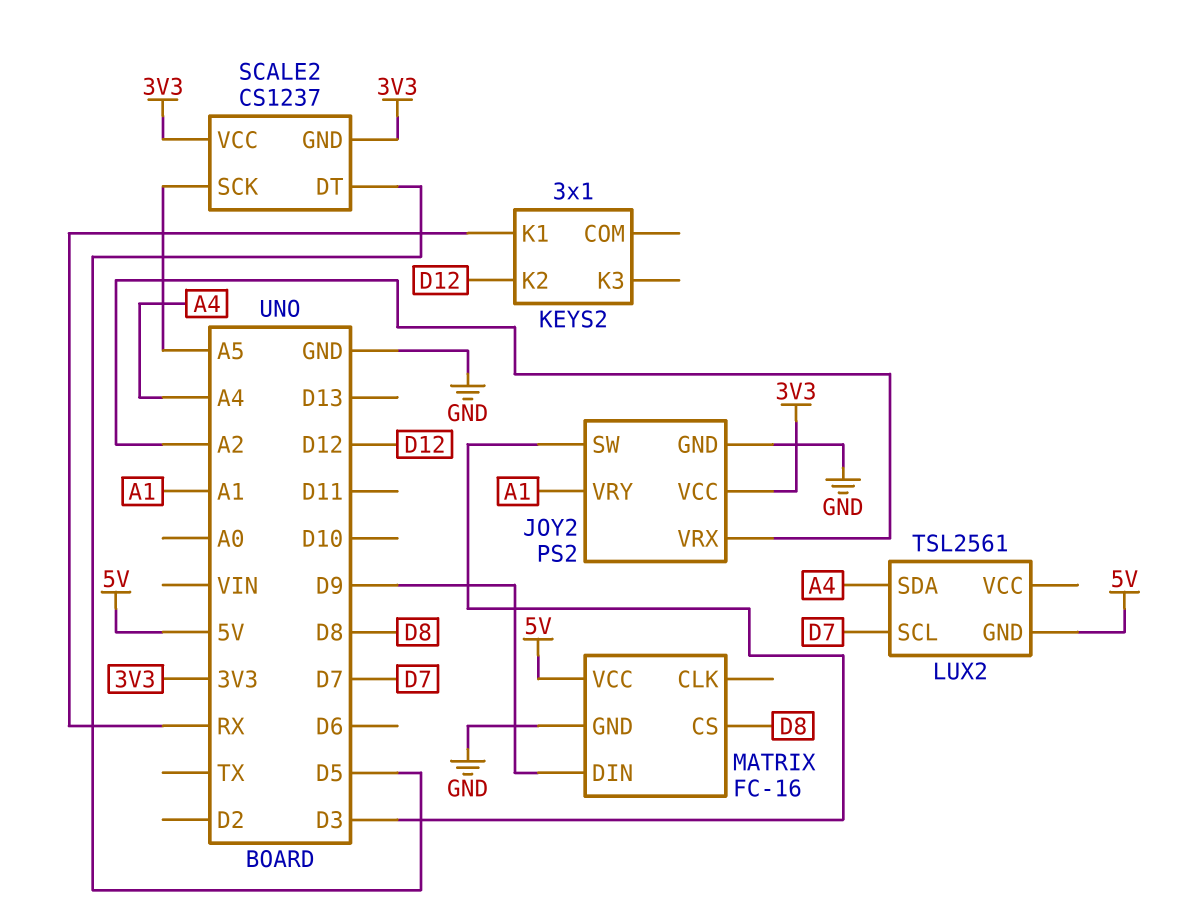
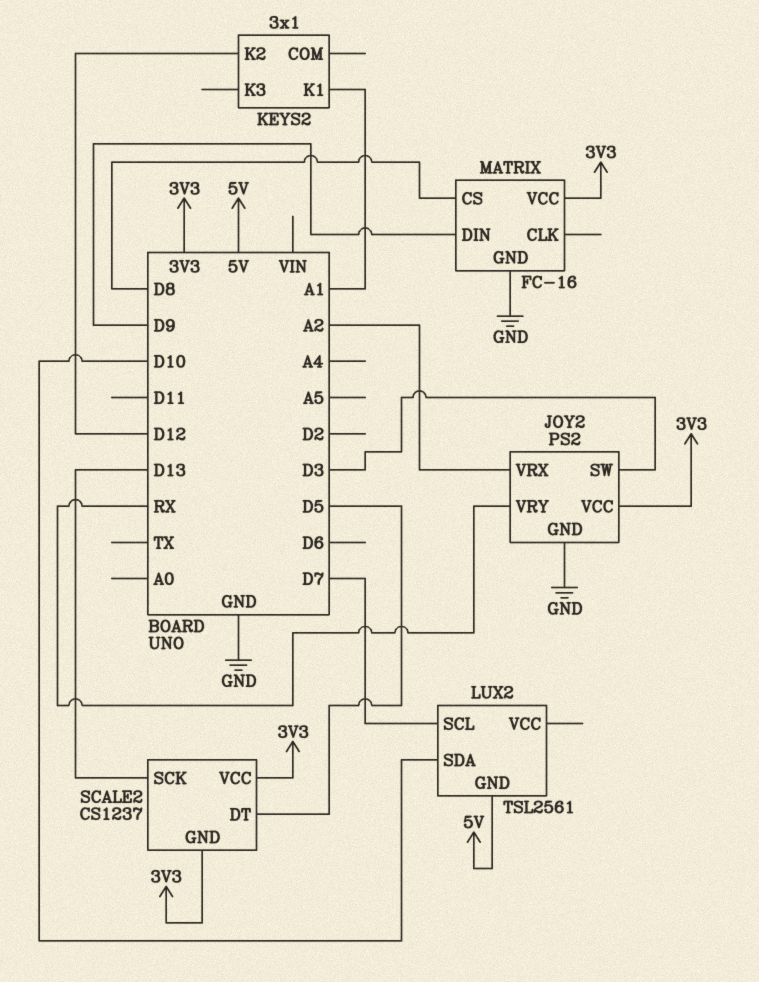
JOY2 pin VRY: A1 -> RX
KEYS2 pin K1: RX -> A1
LUX2 pin SDA: A4 -> D10
MATRIX pin VCC: 5V -> 3V3
SCALE2 pin SCK: A5 -> D13

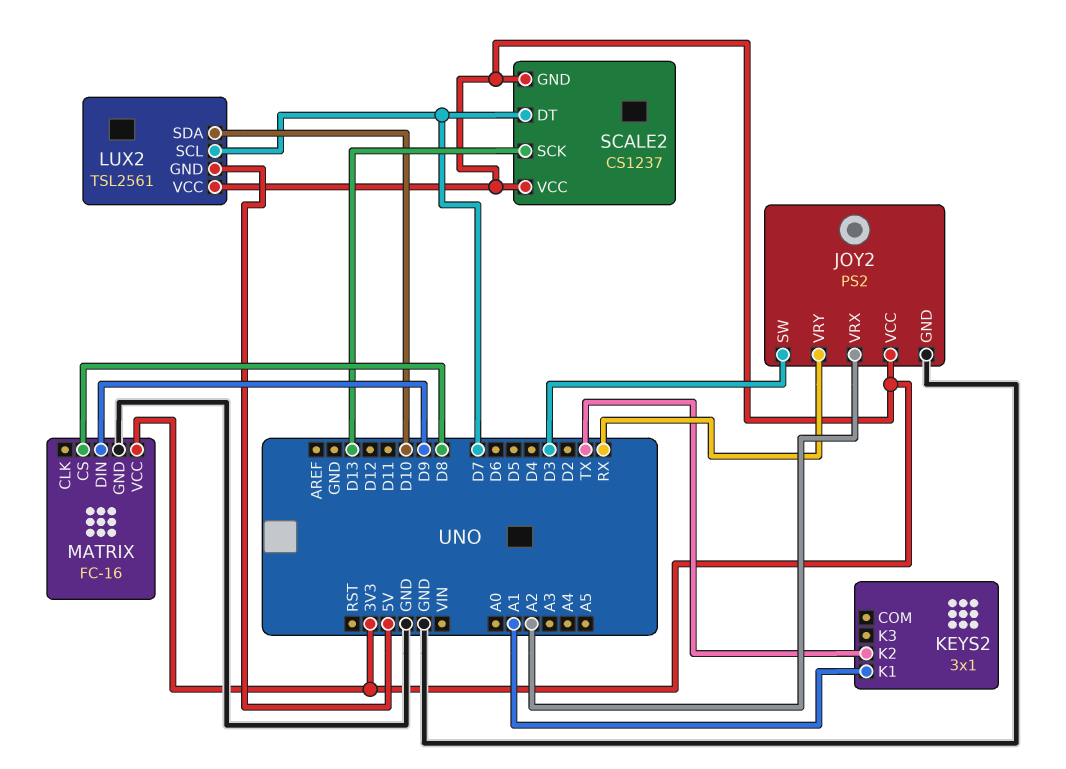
KEYS2 pin K2: D12 -> TX
LUX2 pin VCC: none -> 3V3
SCALE2 pin DT: D5 -> D7

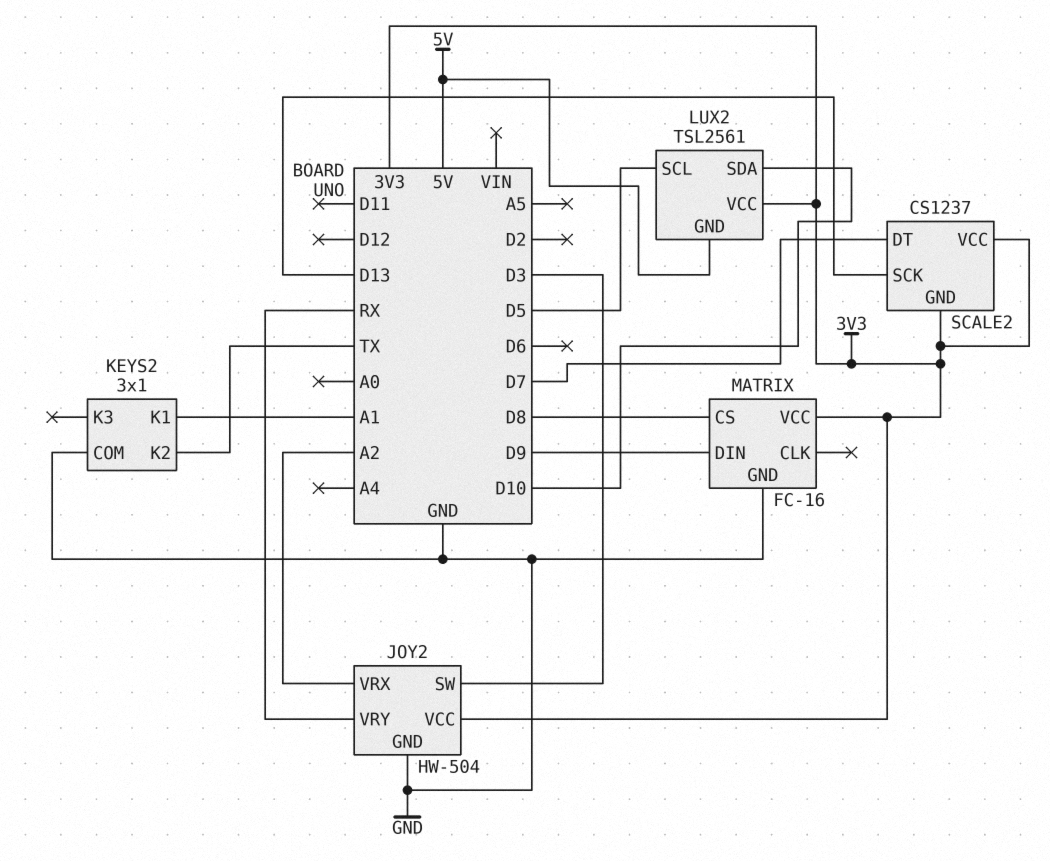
JOY2: PS2 -> HW-504
KEYS2 pin COM: none -> GND
LUX2 pin SCL: D7 -> D5

